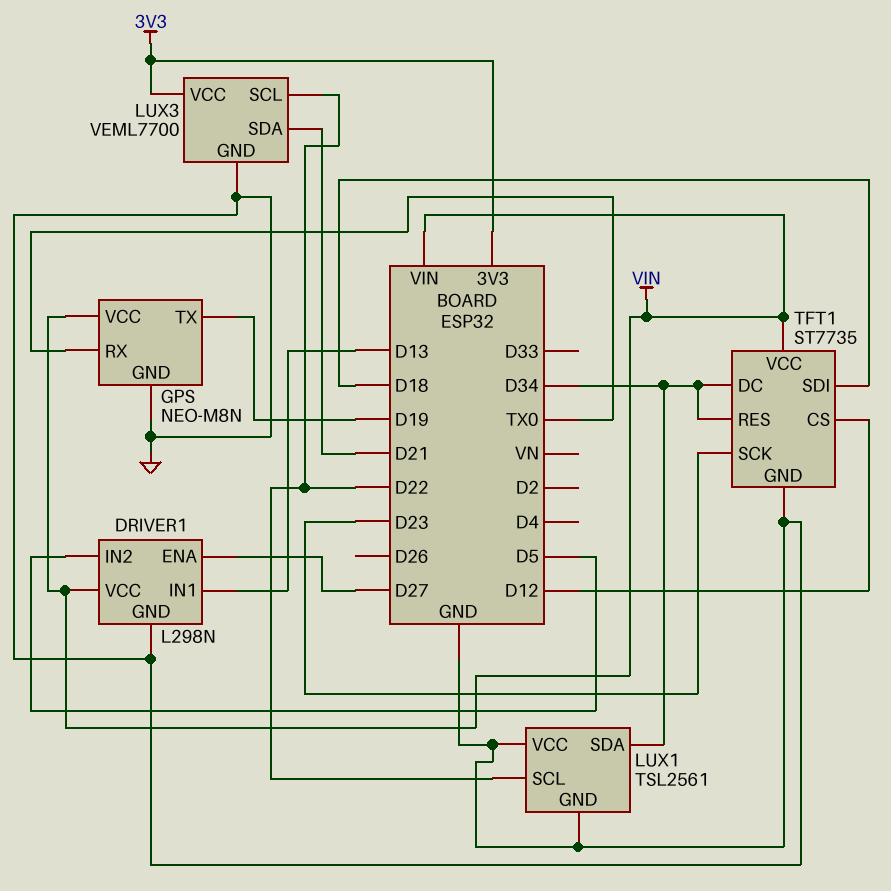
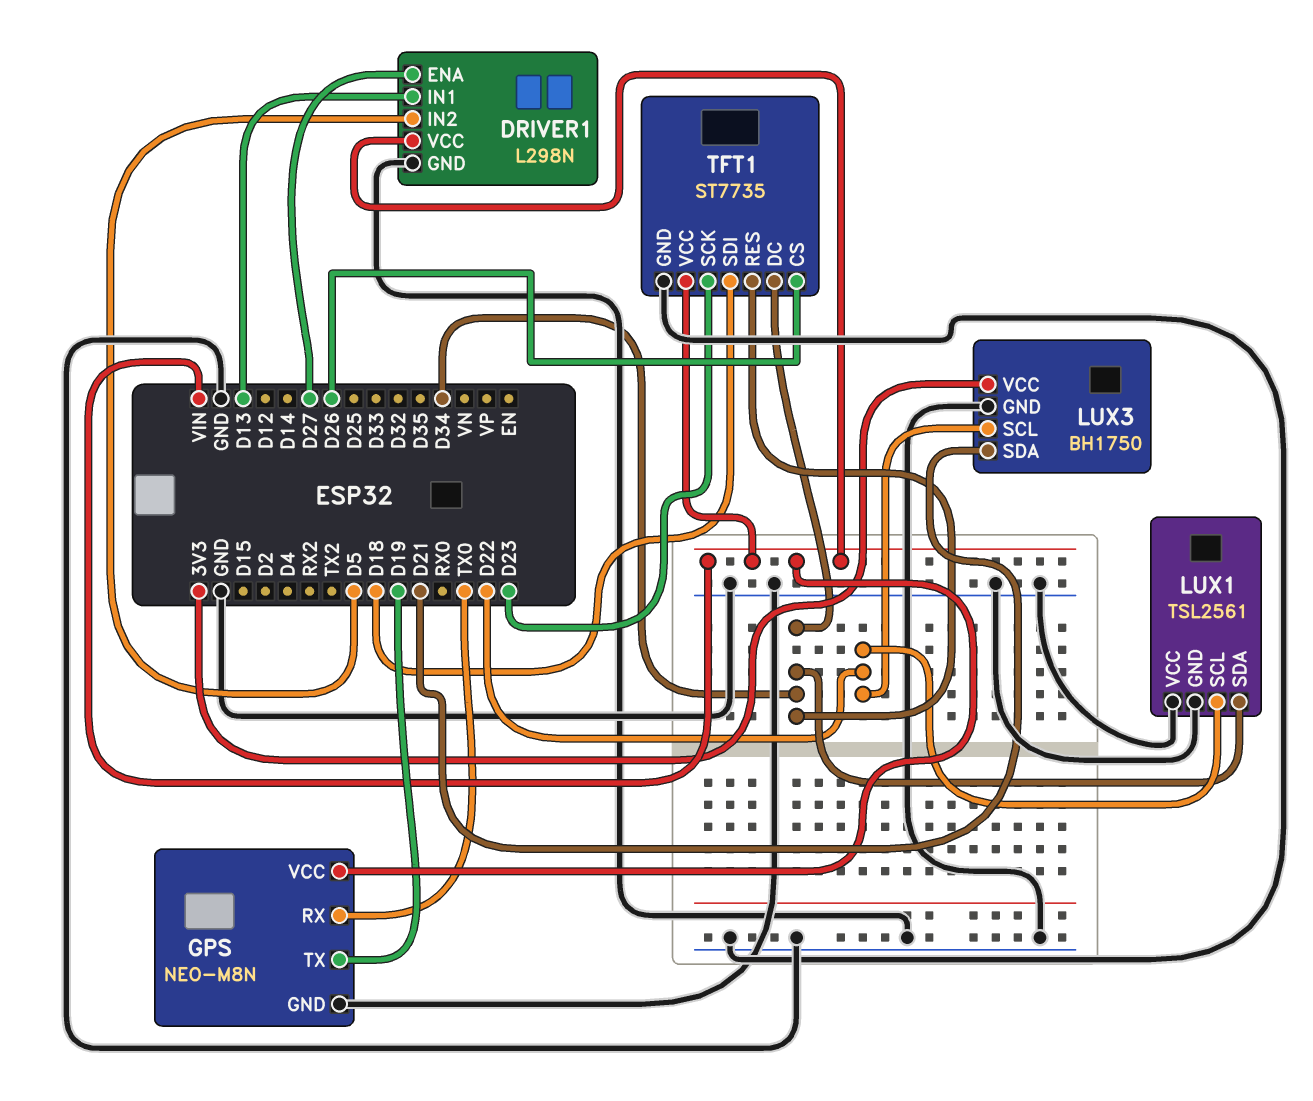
LUX3: VEML7700 -> BH1750
TFT1 pin CS: D12 -> D26

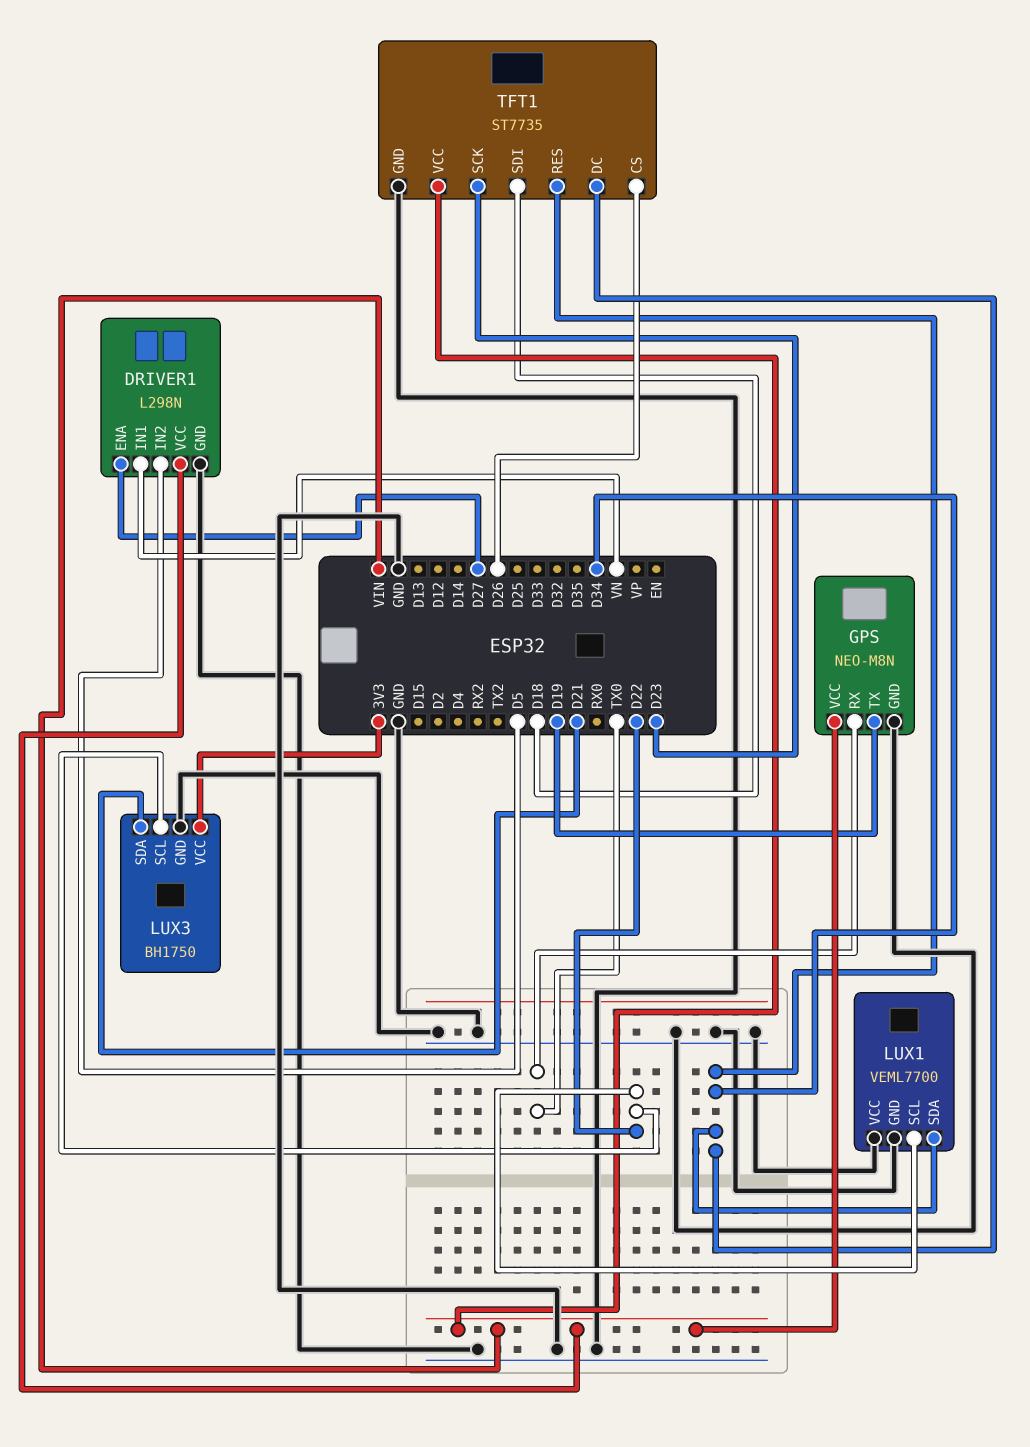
DRIVER1 pin IN1: D13 -> VN
LUX1: TSL2561 -> VEML7700

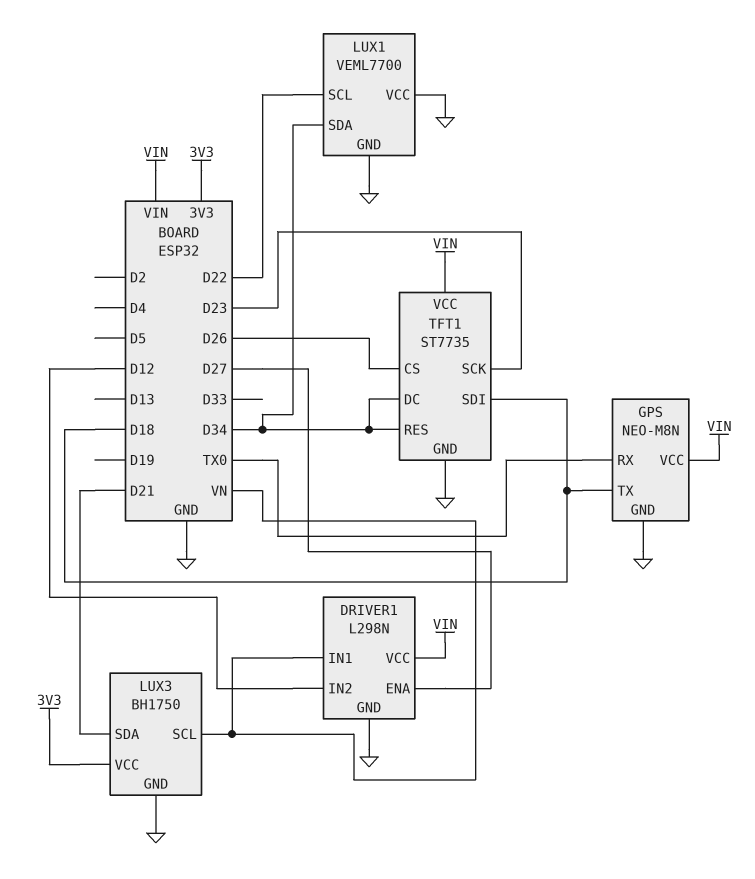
DRIVER1 pin IN2: D5 -> D12
GPS pin TX: D19 -> D18
LUX3 pin SCL: D22 -> VN

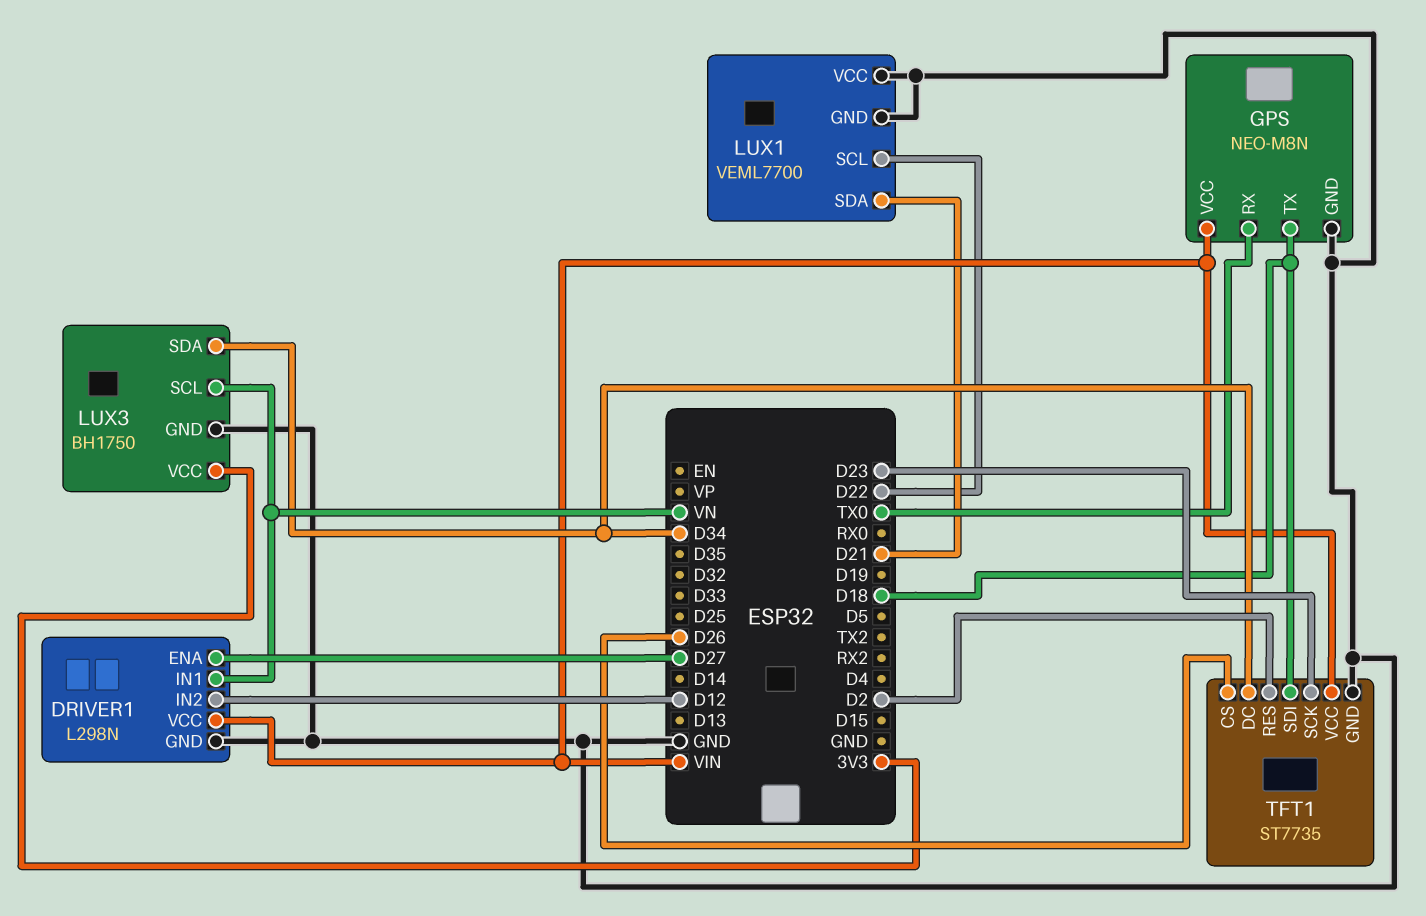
LUX1 pin SDA: D34 -> D21
LUX3 pin SDA: D21 -> D34
TFT1 pin RES: D34 -> D2

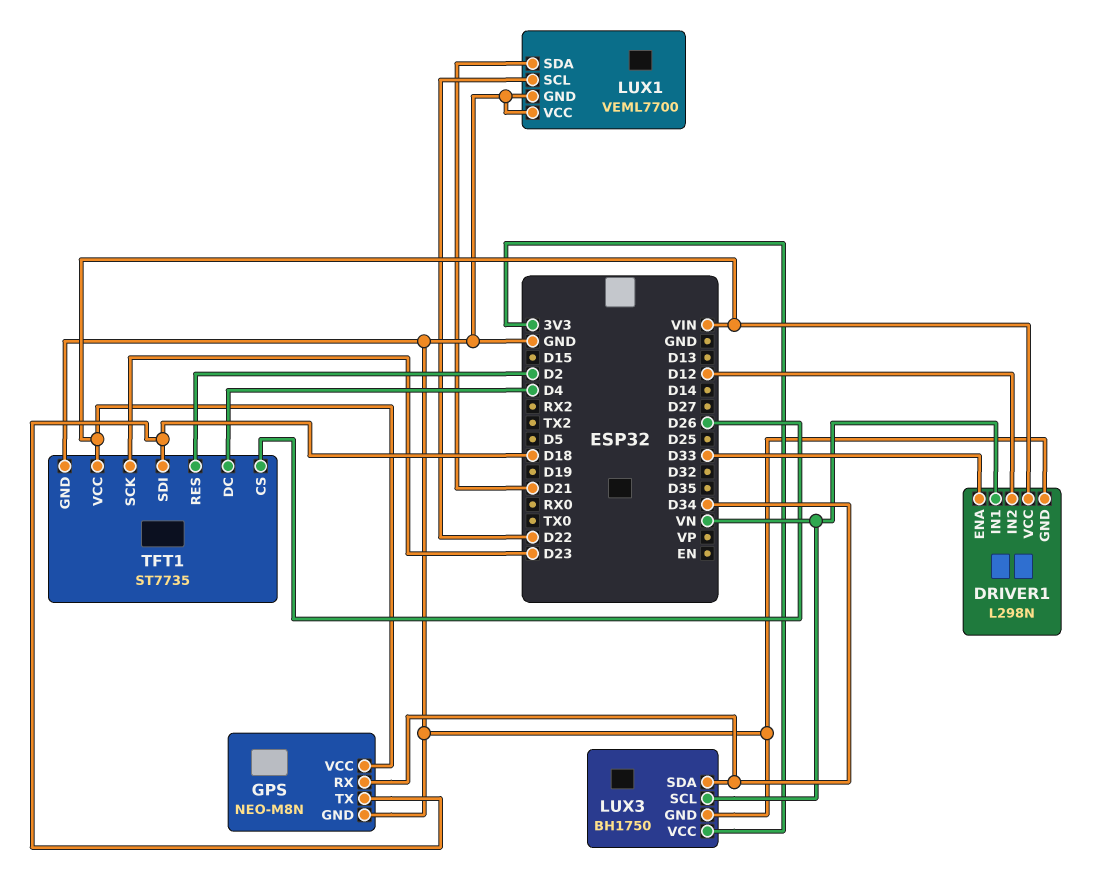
DRIVER1 pin ENA: D27 -> D33
GPS pin RX: TX0 -> D34
TFT1 pin DC: D34 -> D4

